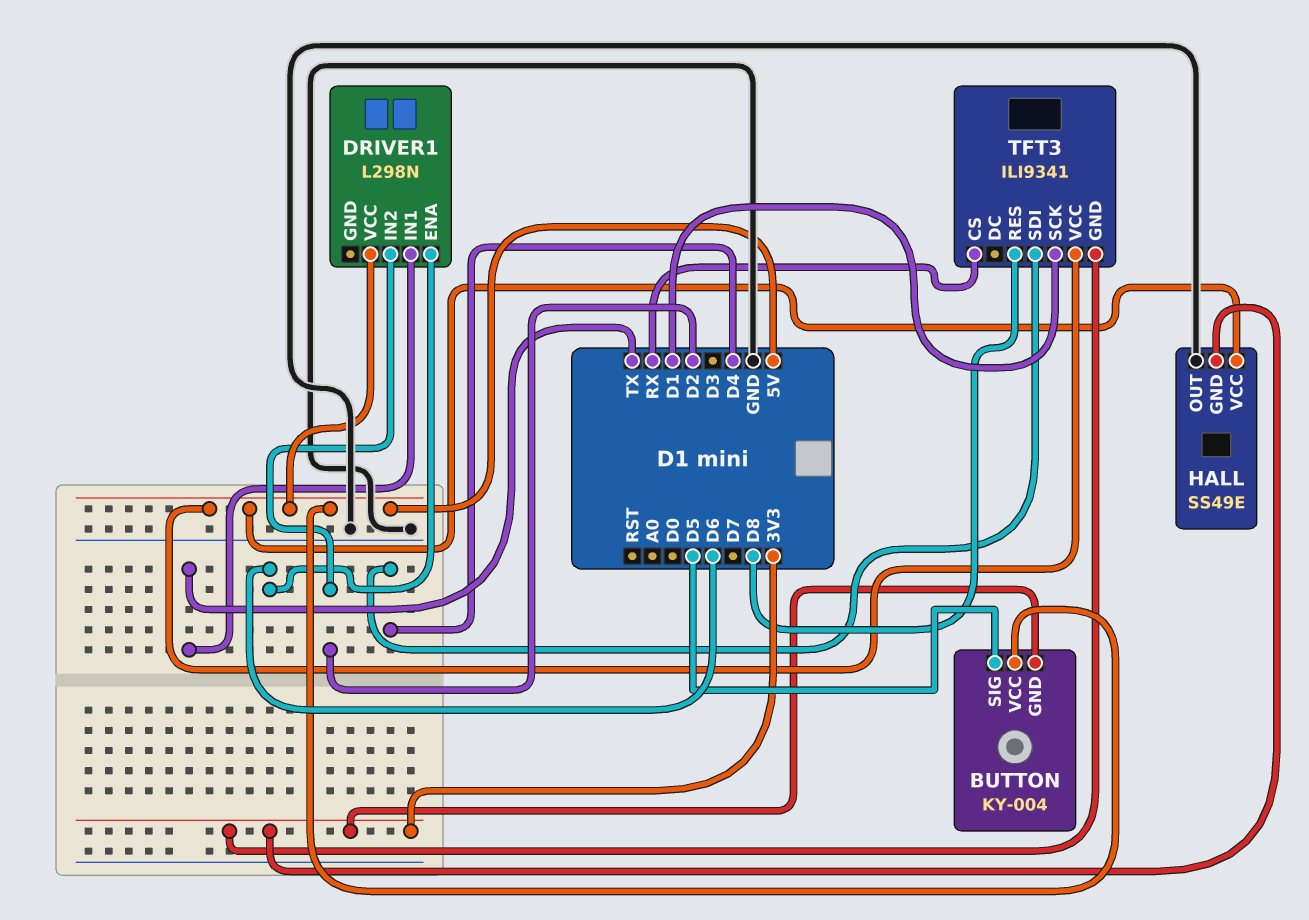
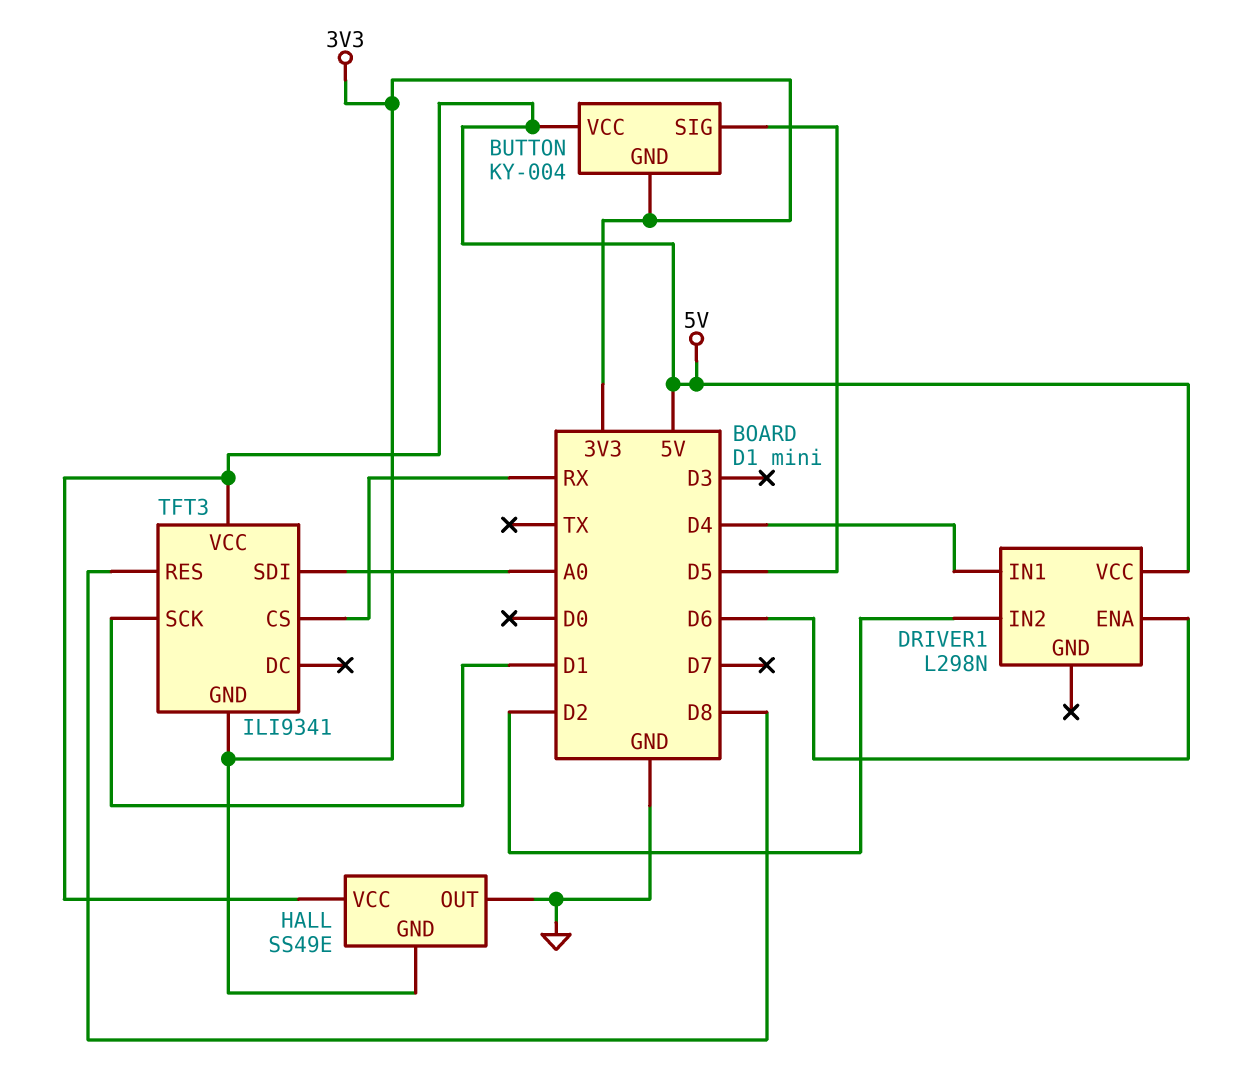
DRIVER1 pin IN1: TX -> D4
TFT3 pin SDI: D4 -> A0

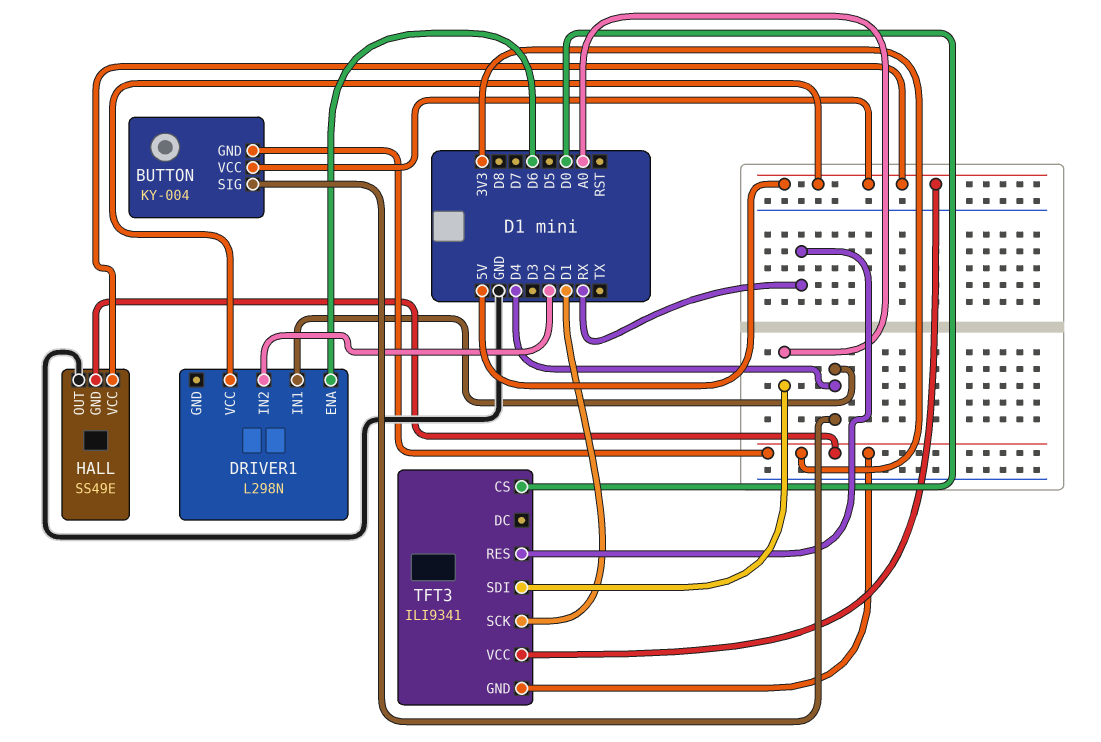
BUTTON pin SIG: D5 -> D4
TFT3 pin CS: RX -> D0
TFT3 pin RES: D8 -> RX

